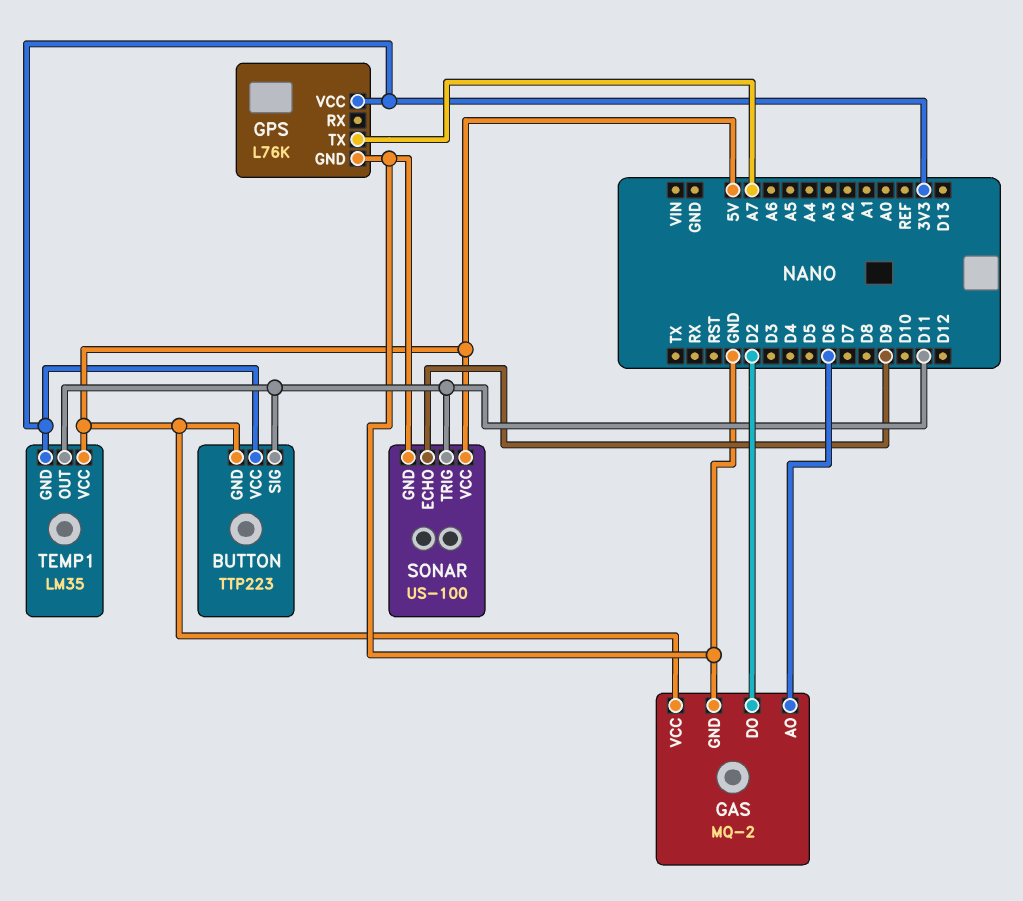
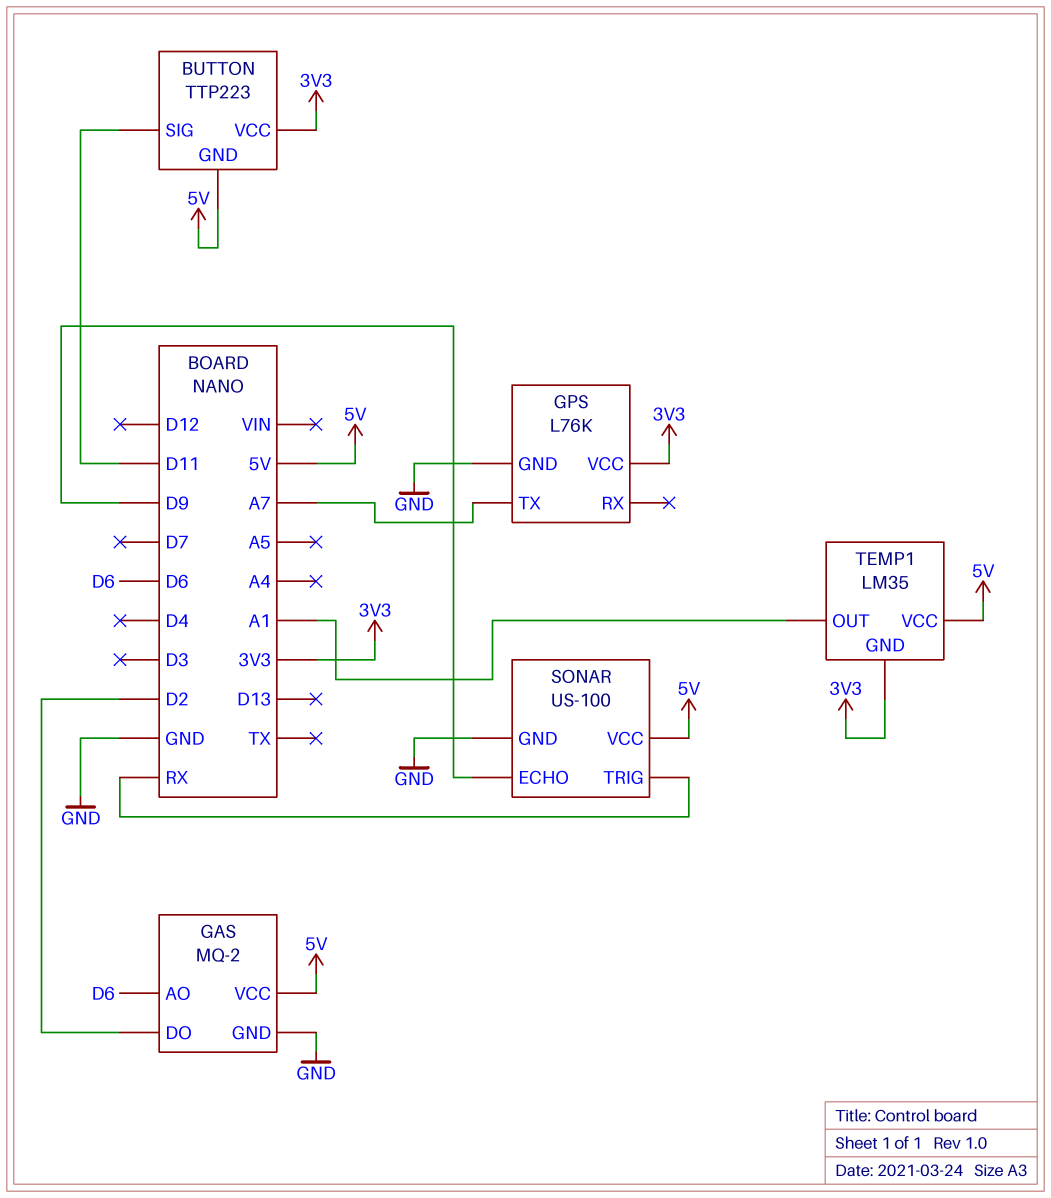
SONAR pin TRIG: D11 -> RX
TEMP1 pin OUT: D11 -> A1

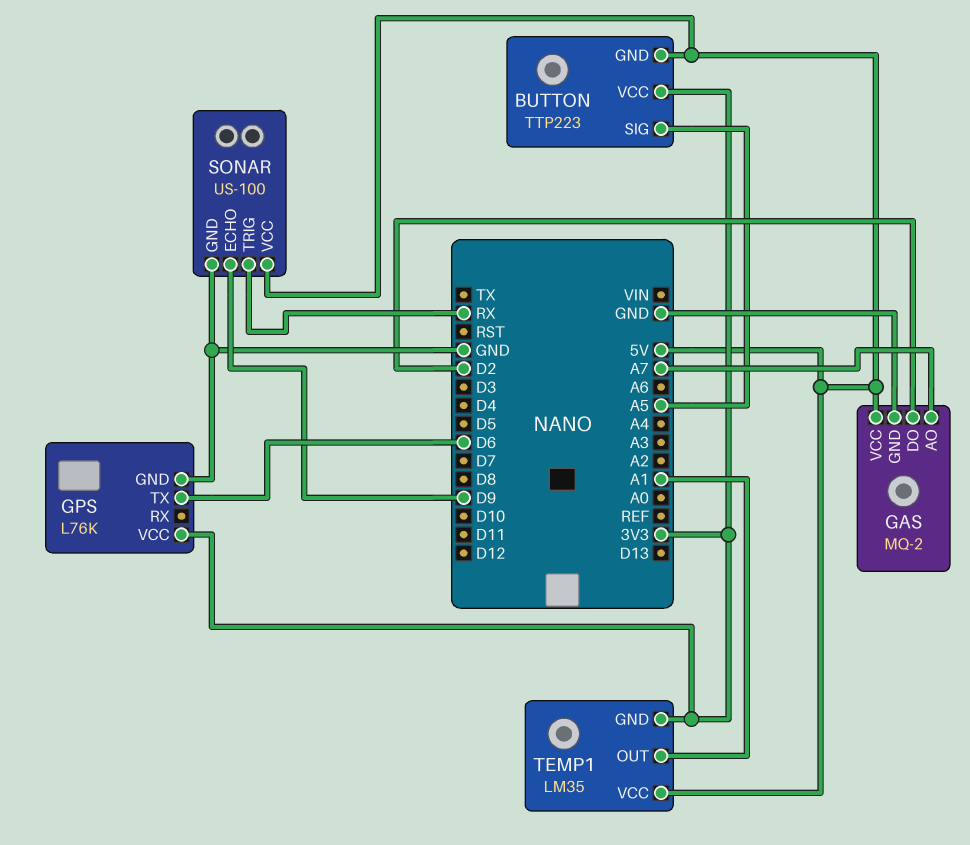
BUTTON pin SIG: D11 -> A5
GAS pin AO: D6 -> A7
GPS pin TX: A7 -> D6

